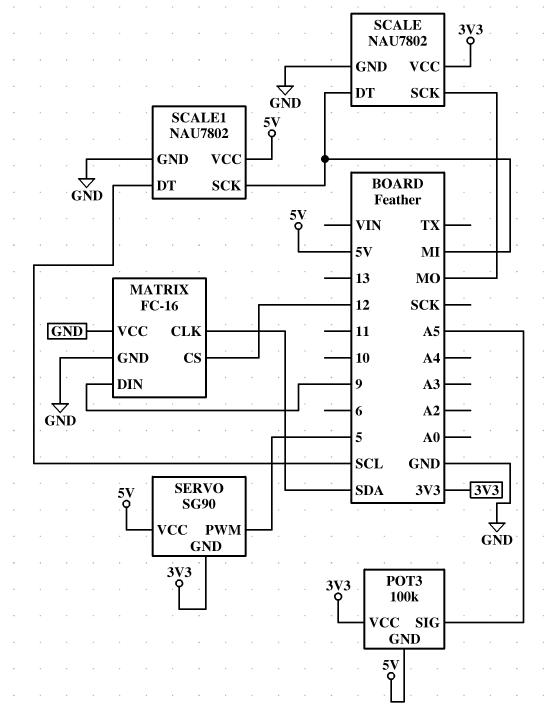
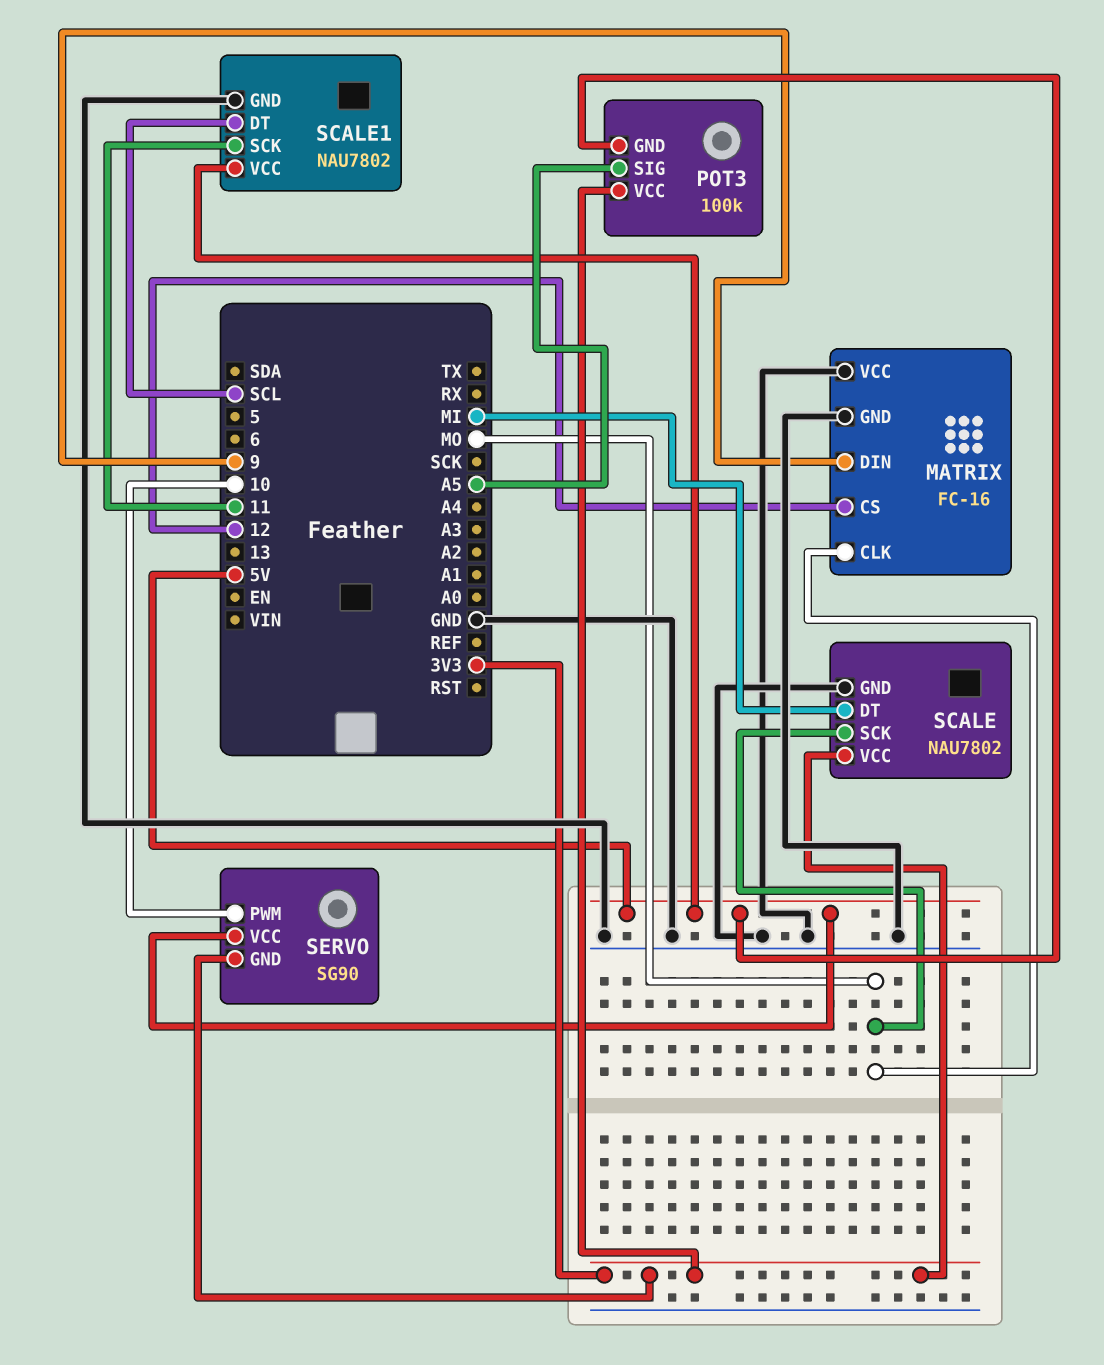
MATRIX pin CLK: SDA -> MO
SCALE1 pin SCK: MI -> 11
SERVO pin PWM: 5 -> 10

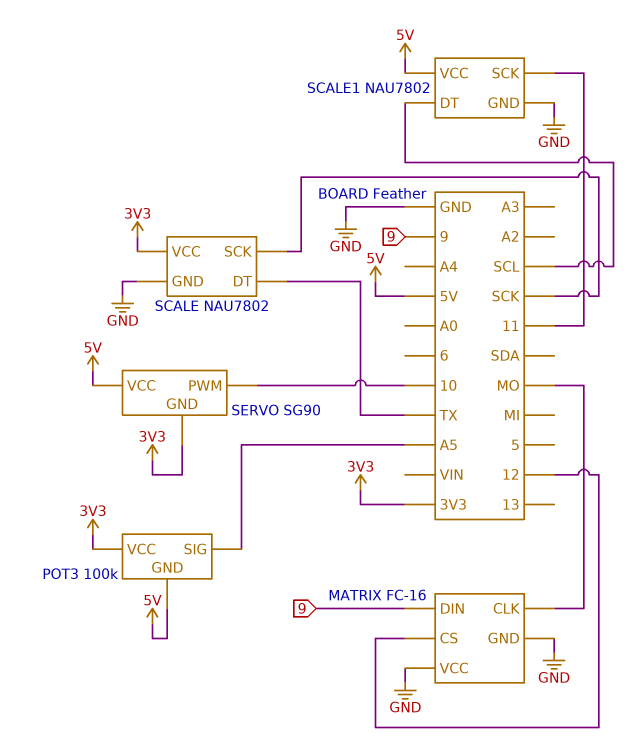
SCALE pin DT: MI -> TX
SCALE pin SCK: MO -> SCK

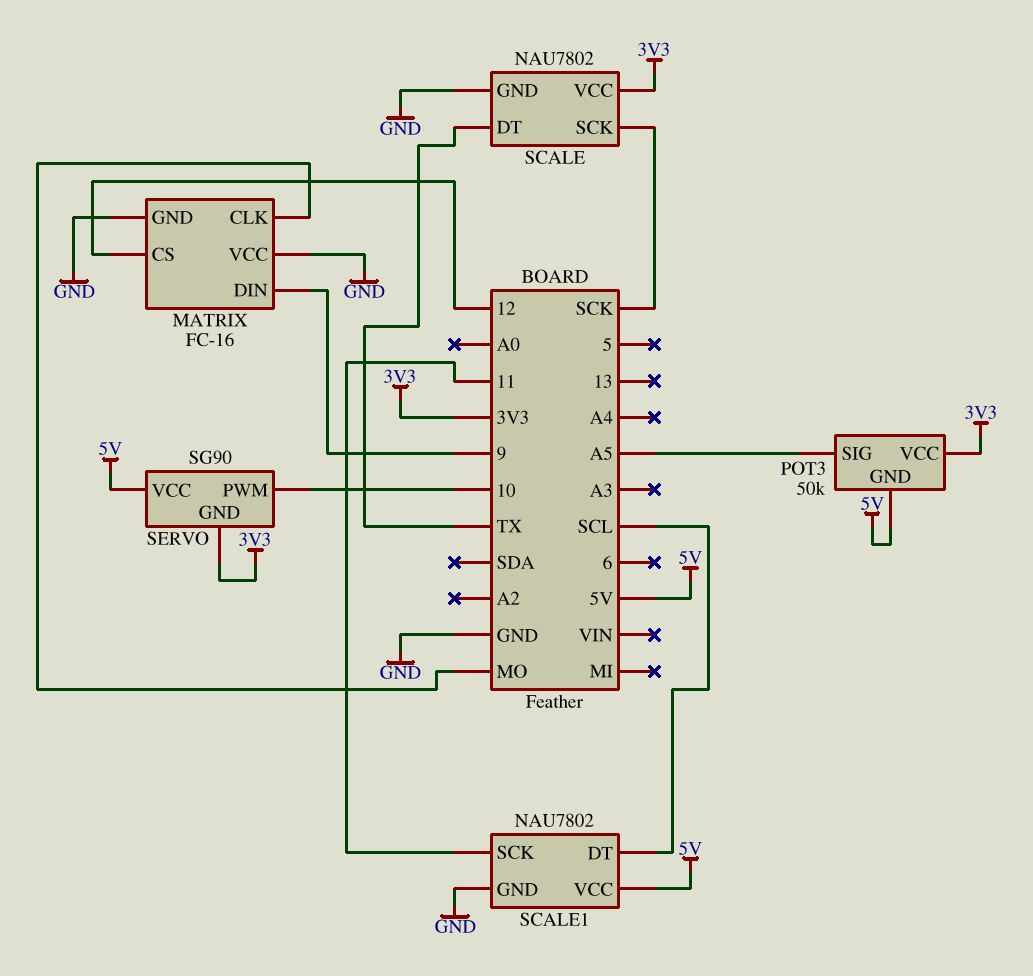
POT3: 100k -> 50k

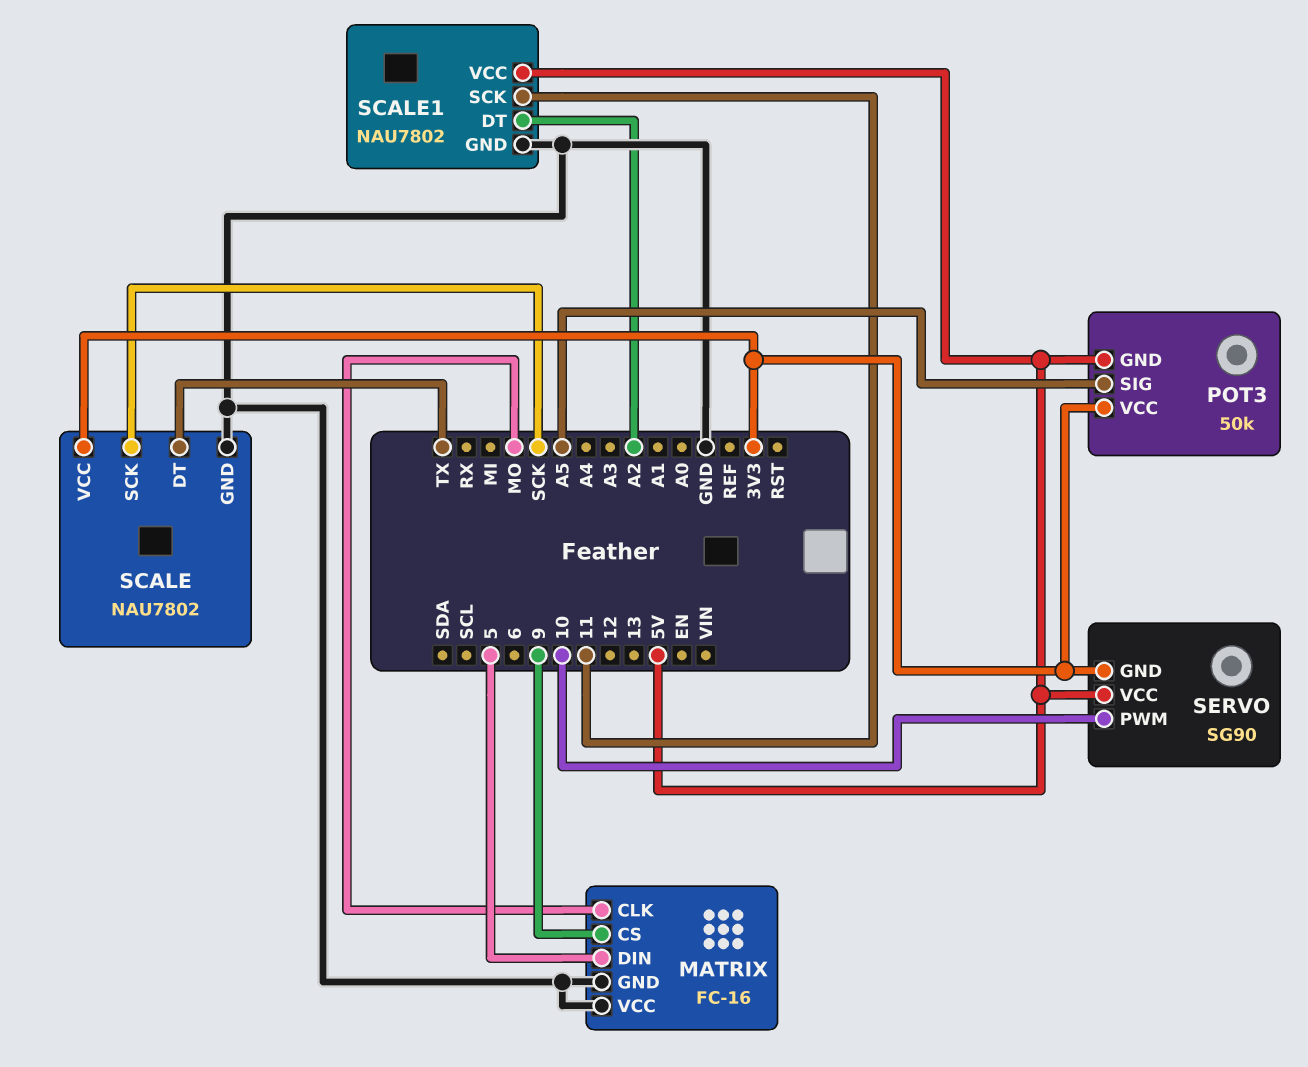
MATRIX pin CS: 12 -> 9
MATRIX pin DIN: 9 -> 5
SCALE1 pin DT: SCL -> A2

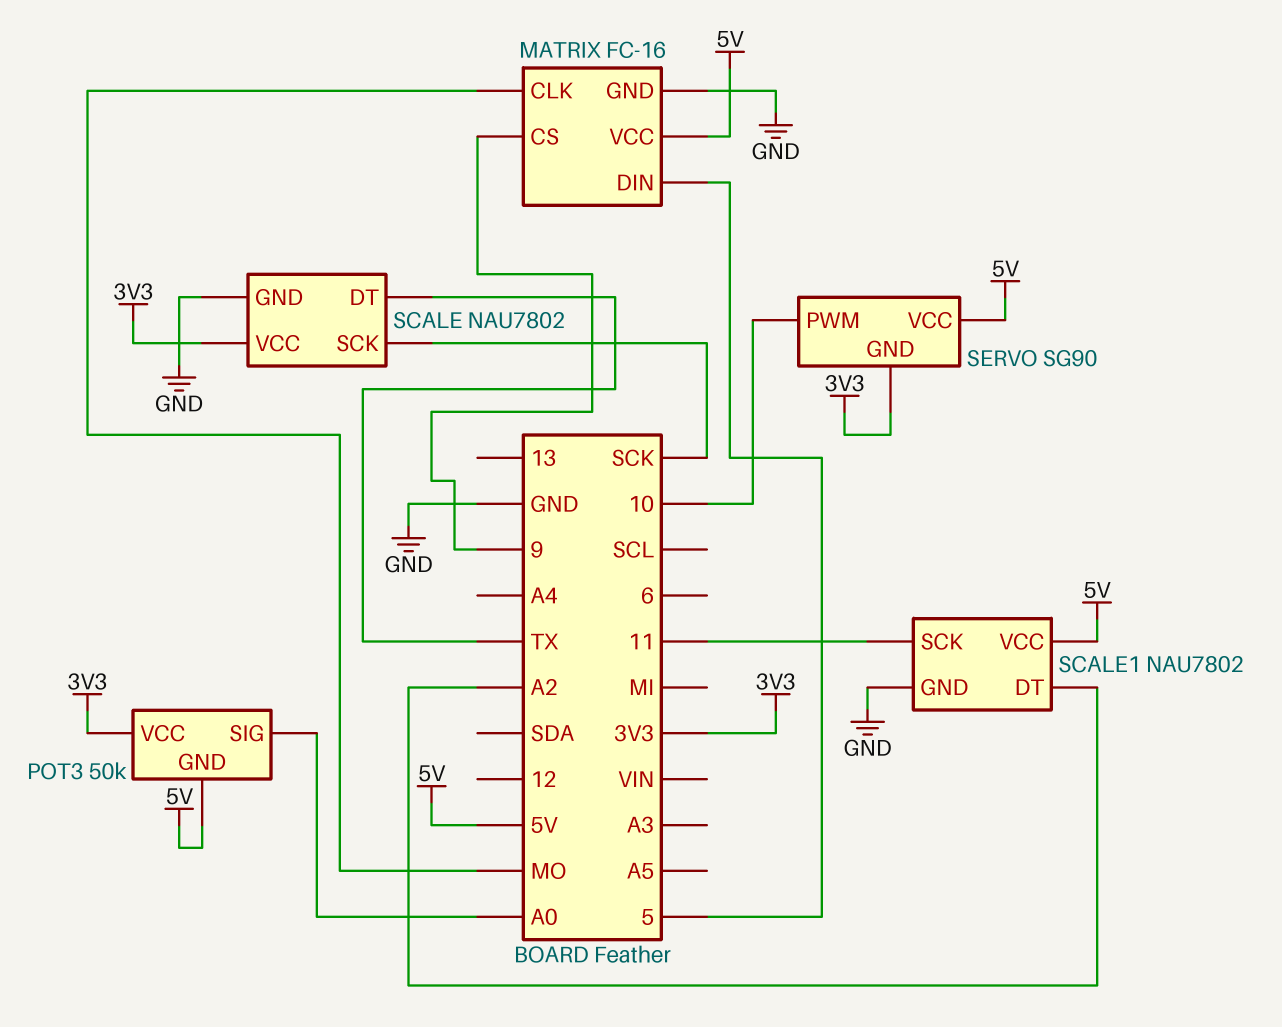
MATRIX pin VCC: GND -> 5V
POT3 pin SIG: A5 -> A0

